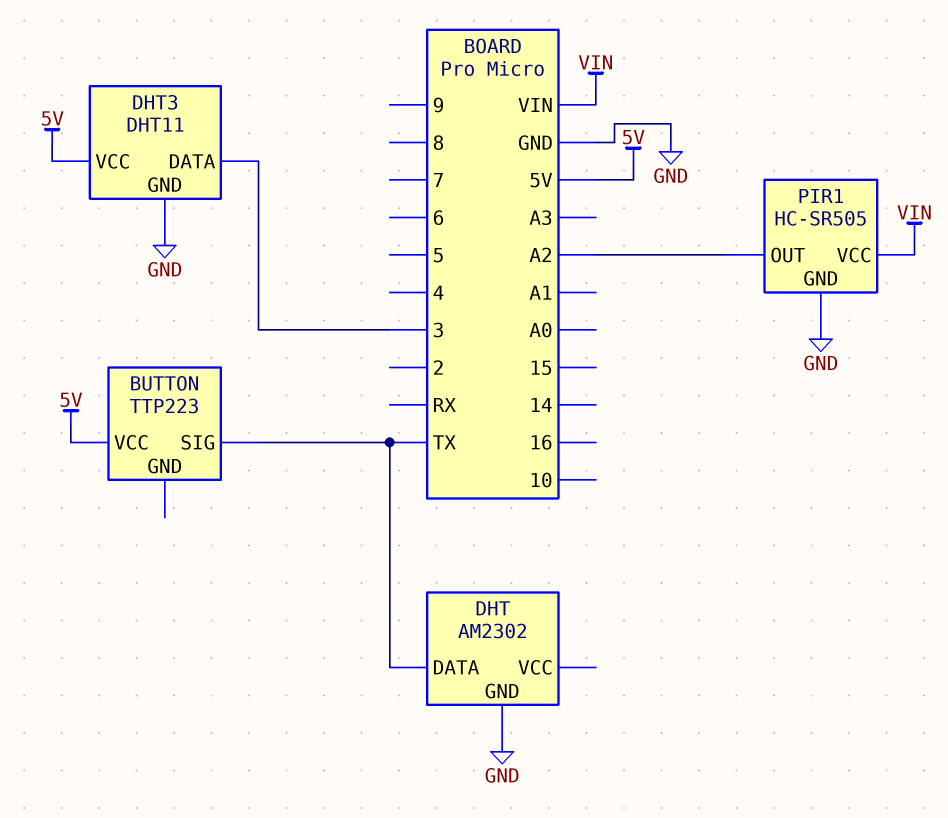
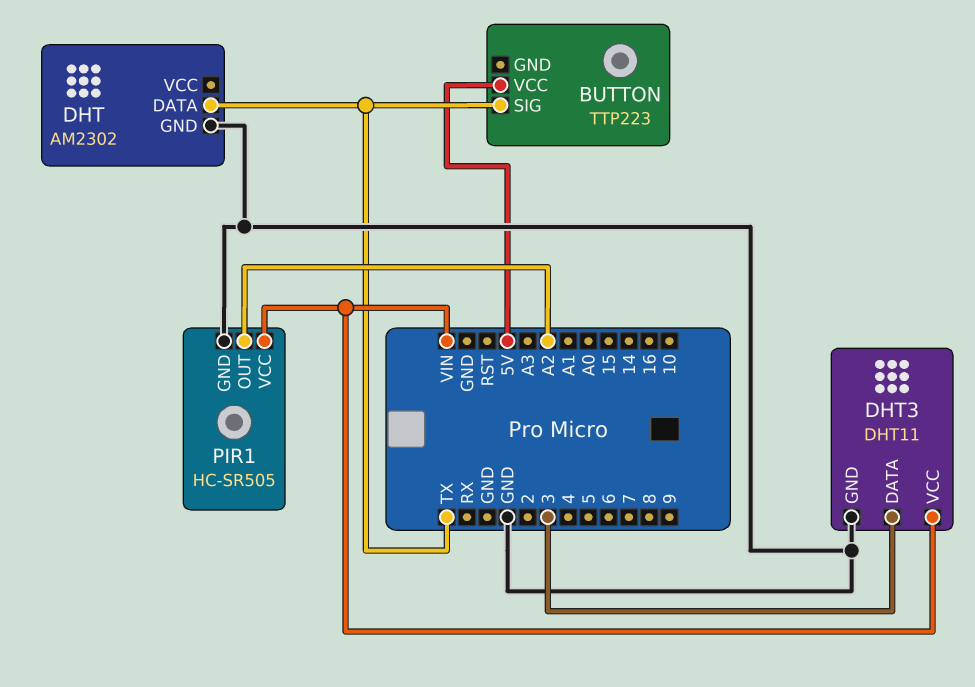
DHT3 pin VCC: 5V -> VIN

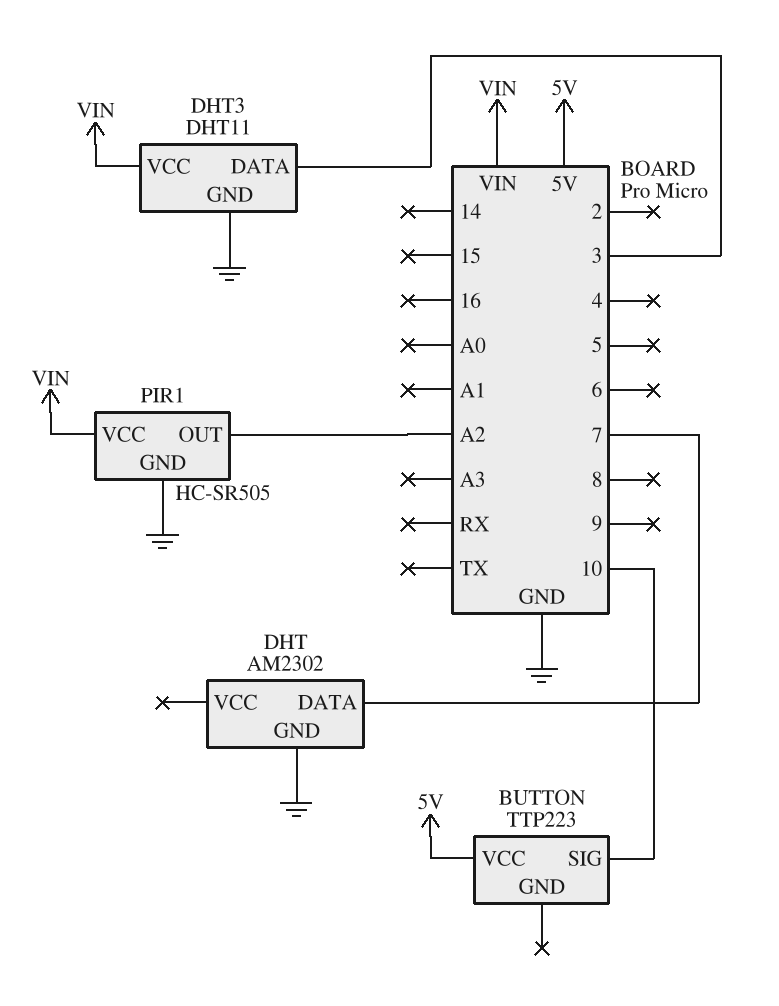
BUTTON pin SIG: TX -> 10
DHT pin DATA: TX -> 7

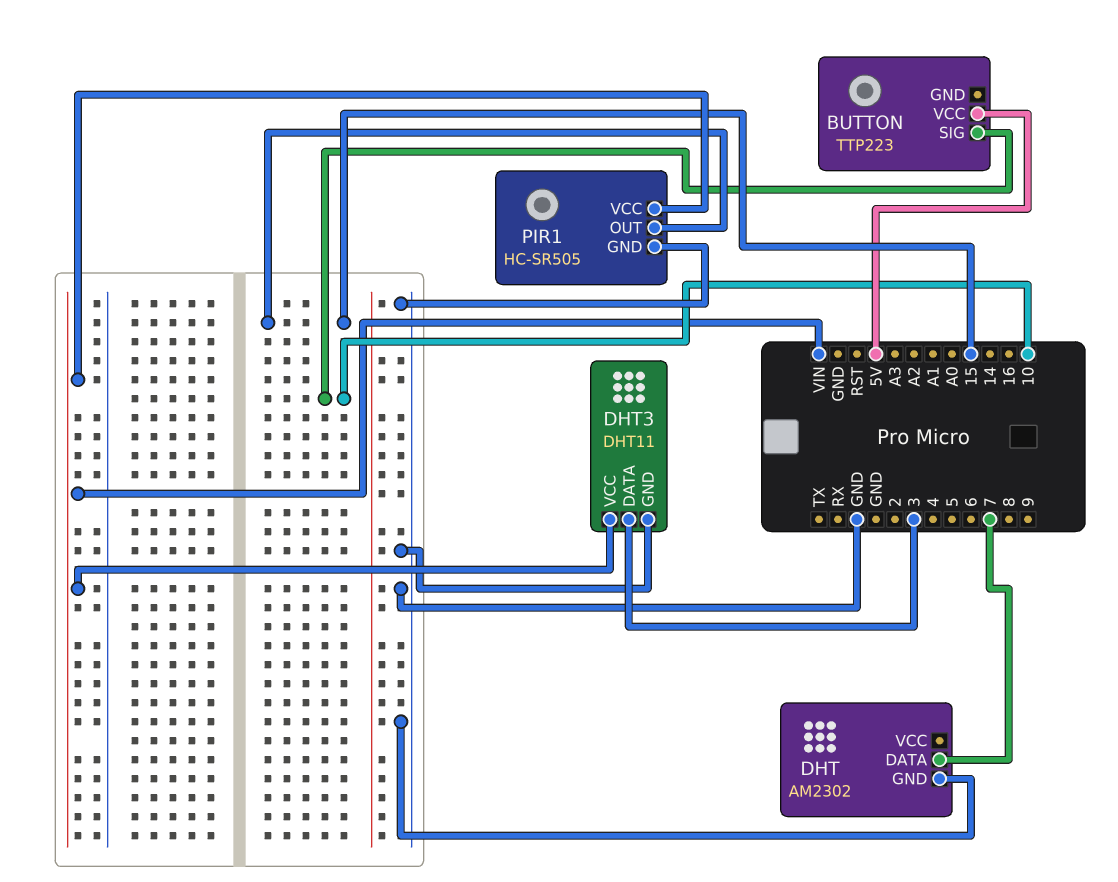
PIR1 pin OUT: A2 -> 15

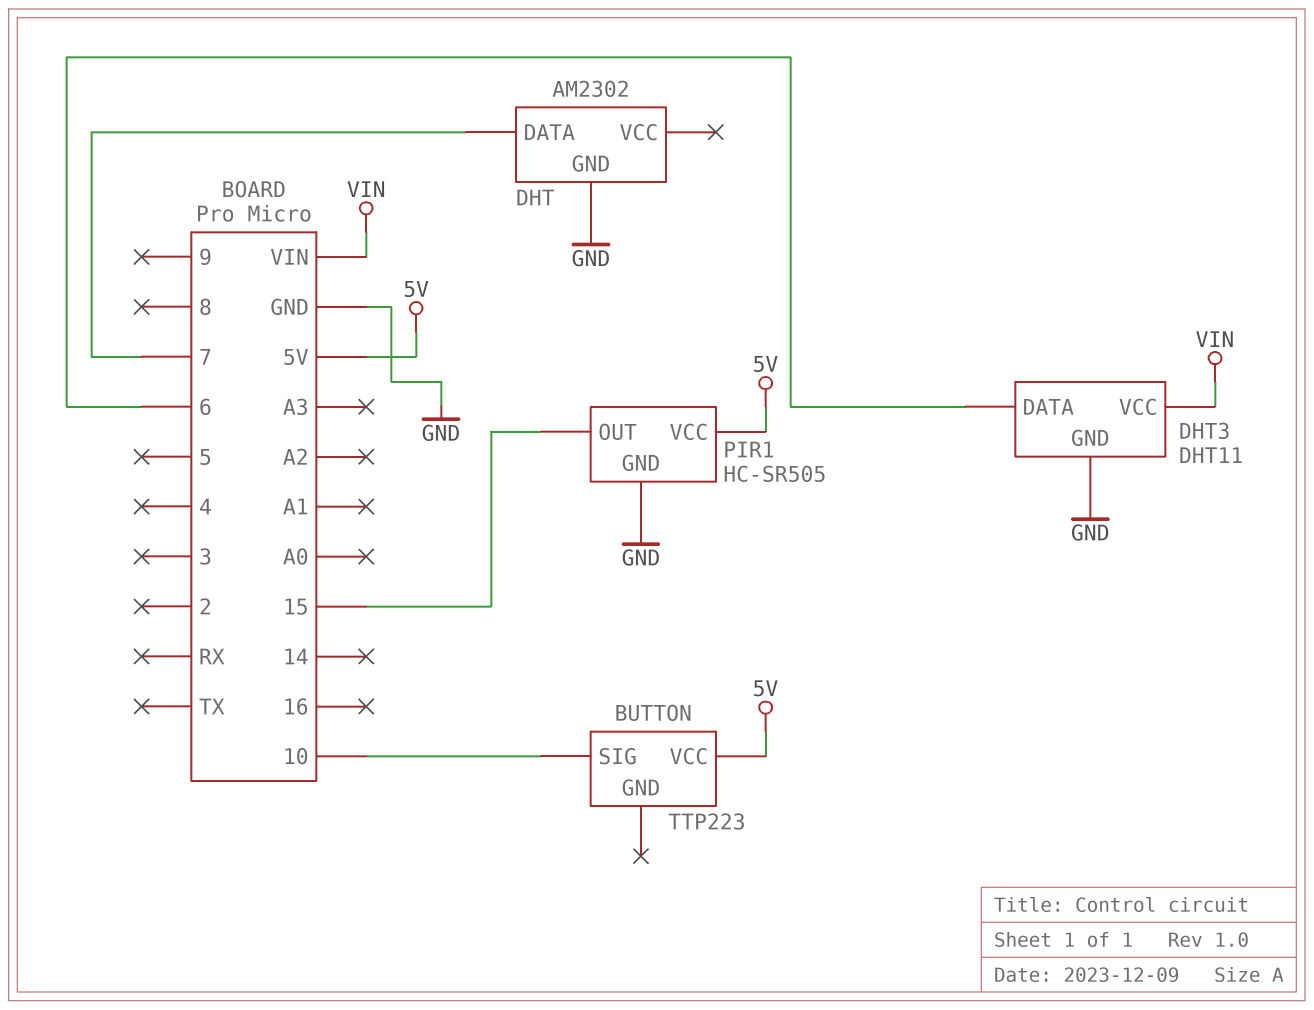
DHT3 pin DATA: 3 -> 6
PIR1 pin VCC: VIN -> 5V

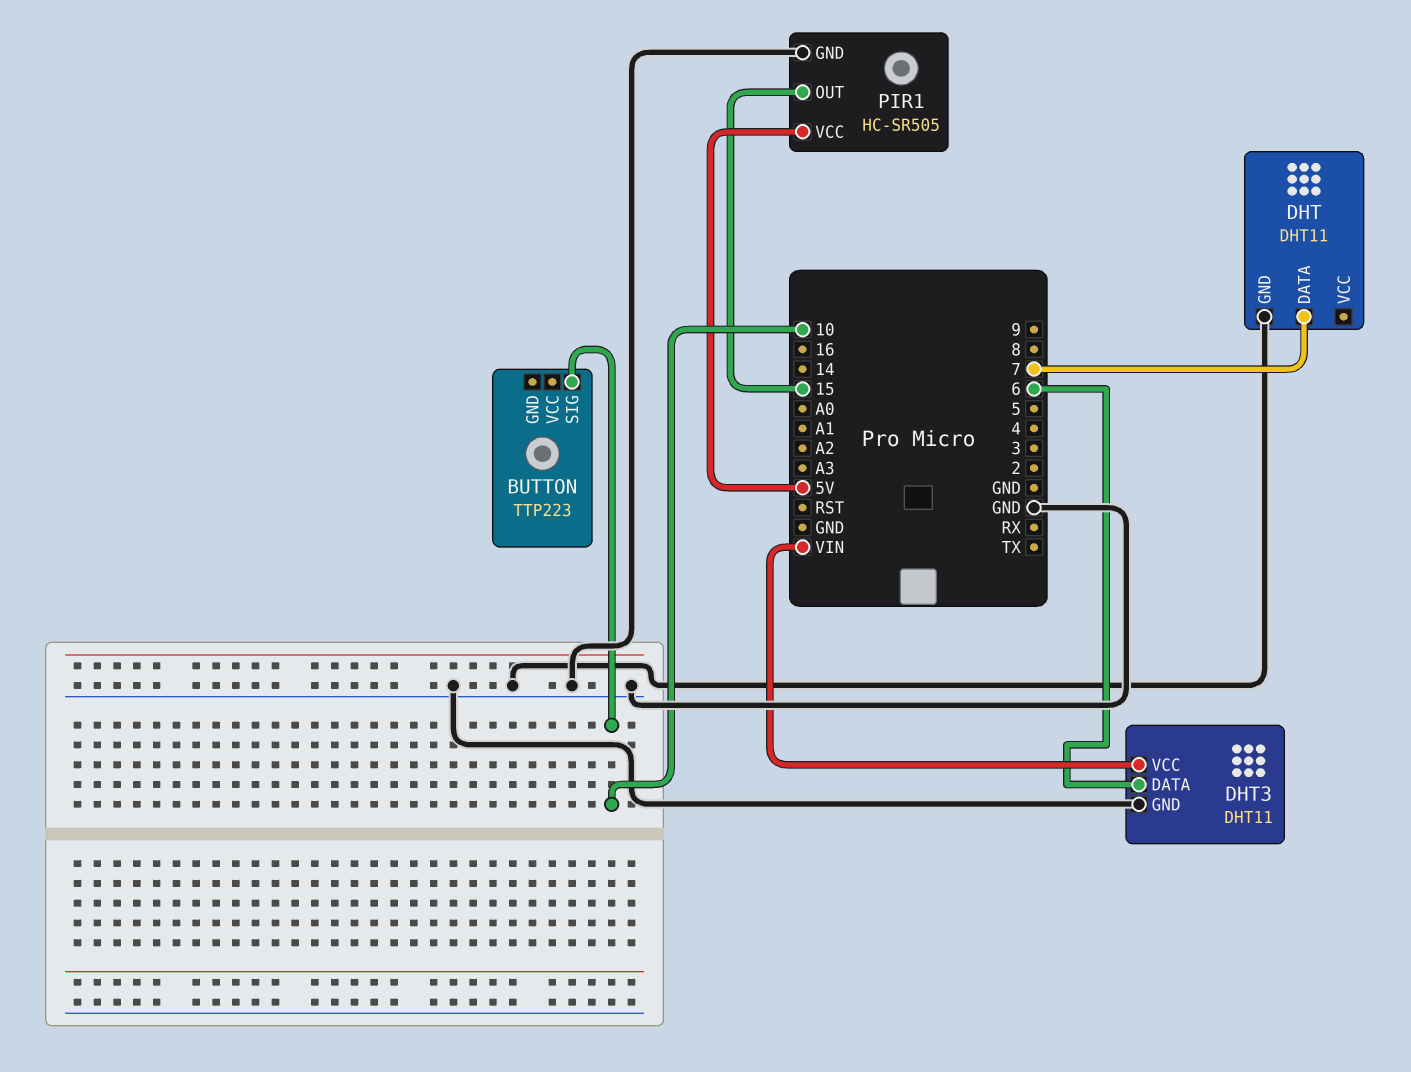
BUTTON pin VCC: 5V -> none
DHT: AM2302 -> DHT11

